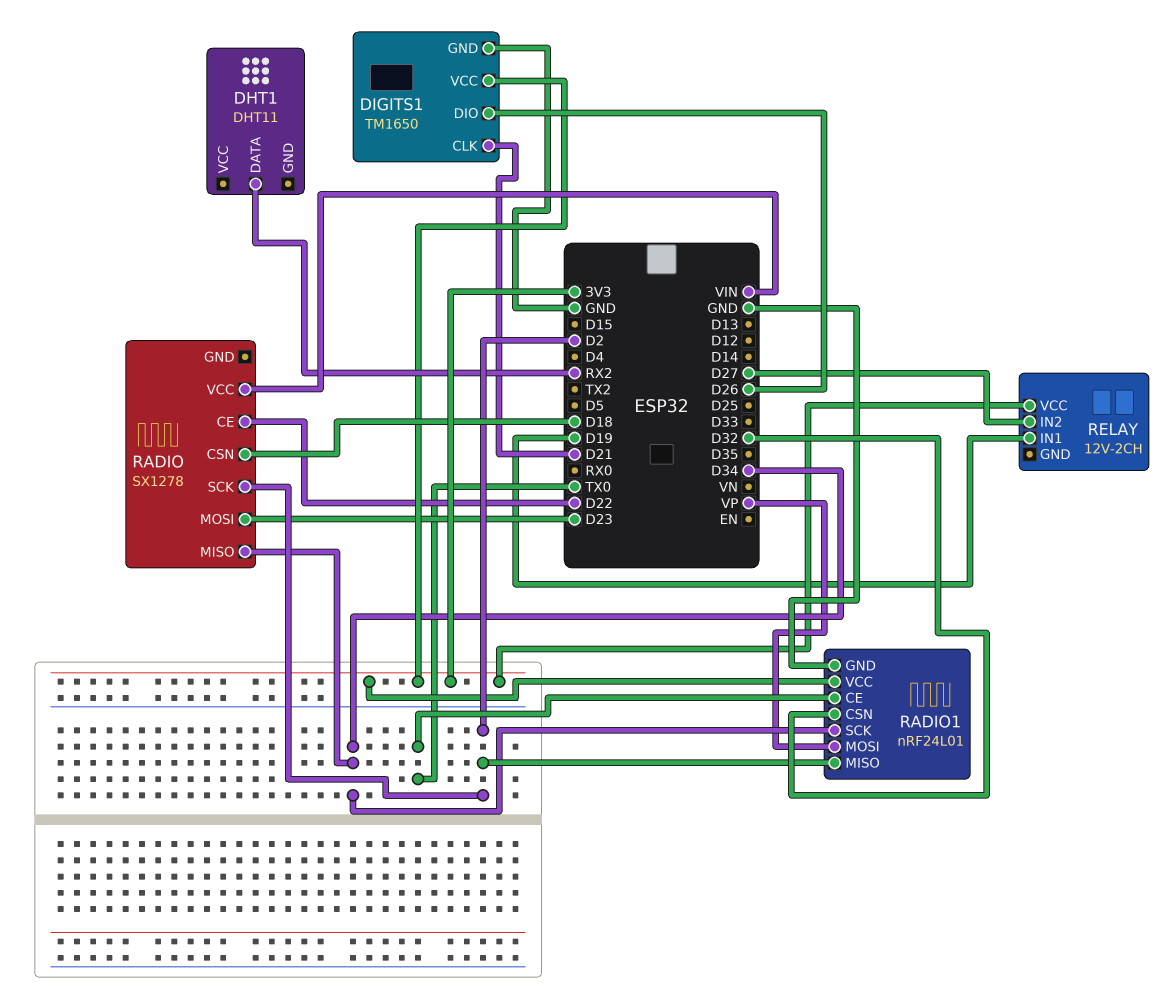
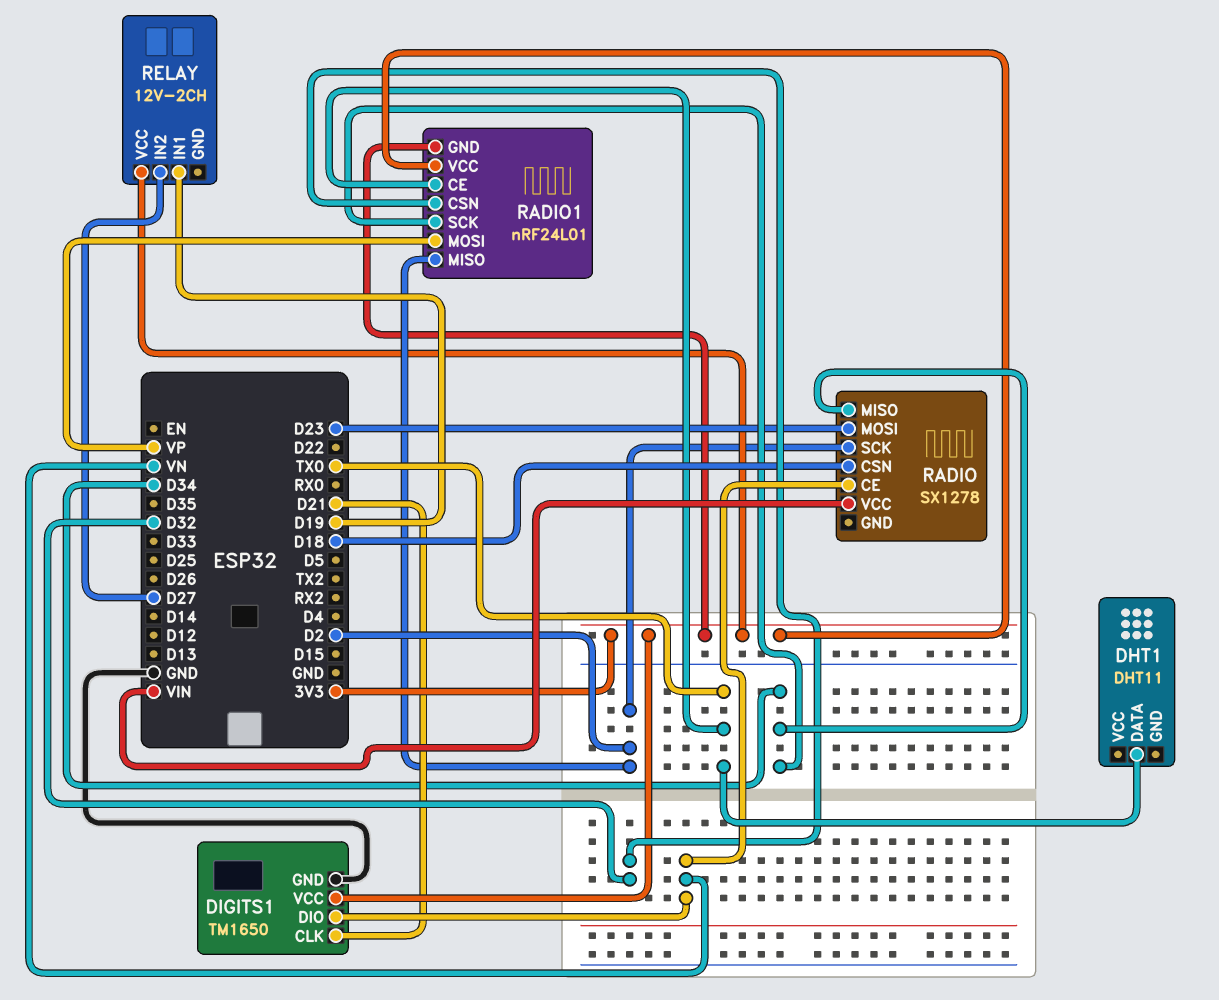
DHT1 pin DATA: RX2 -> TX0
DIGITS1 pin DIO: D26 -> VN
RADIO pin CE: D22 -> VN
RADIO1 pin GND: GND -> 3V3

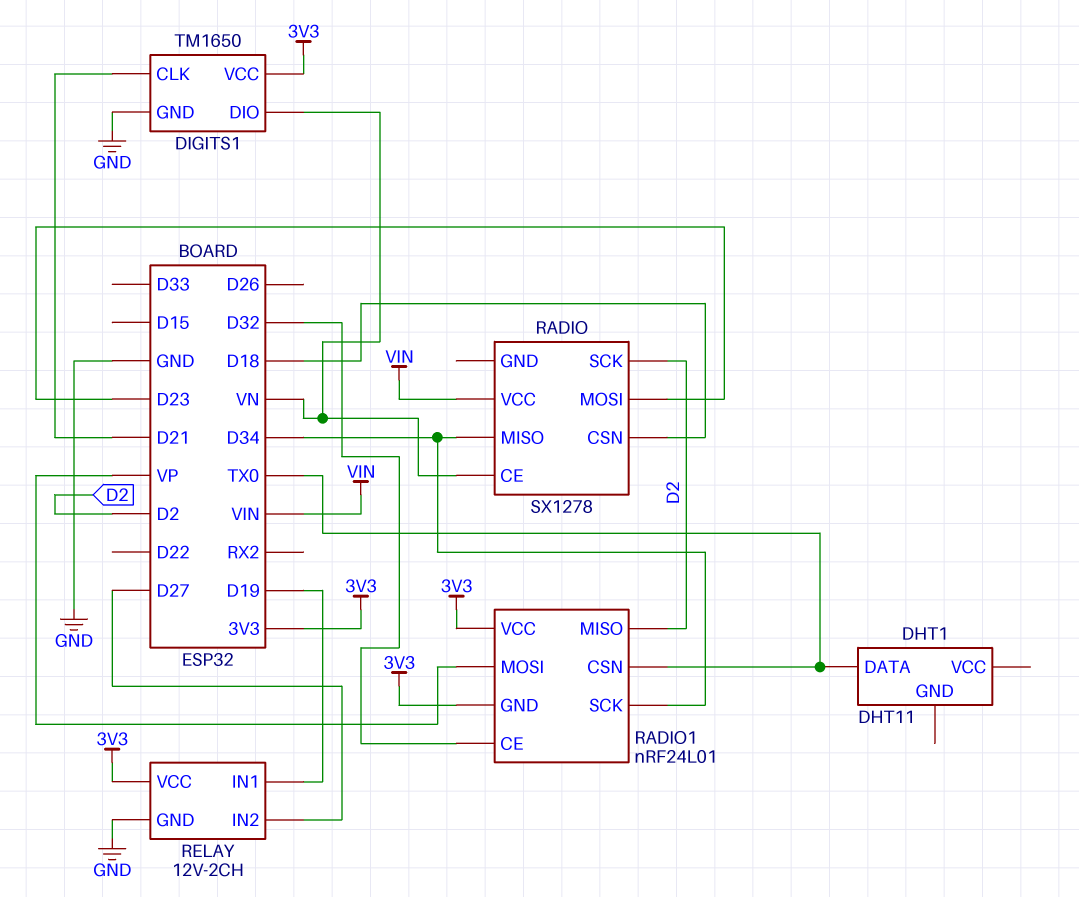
RADIO1 pin CE: TX0 -> D32
RADIO1 pin CSN: D32 -> TX0
RELAY pin GND: none -> GND

